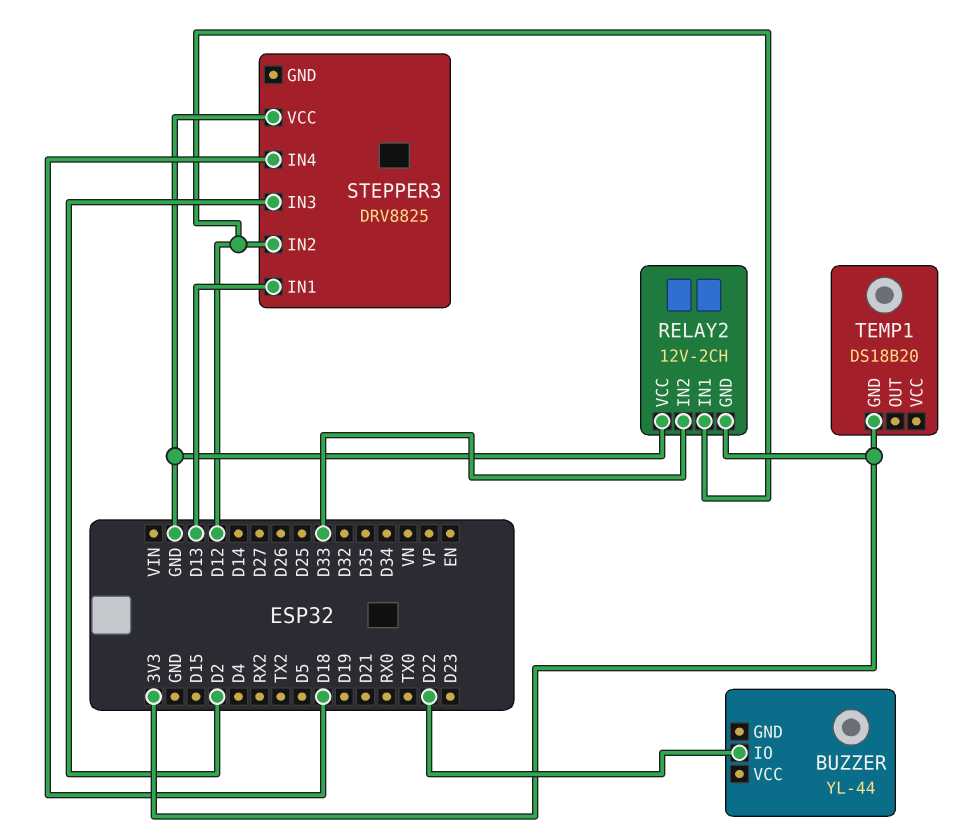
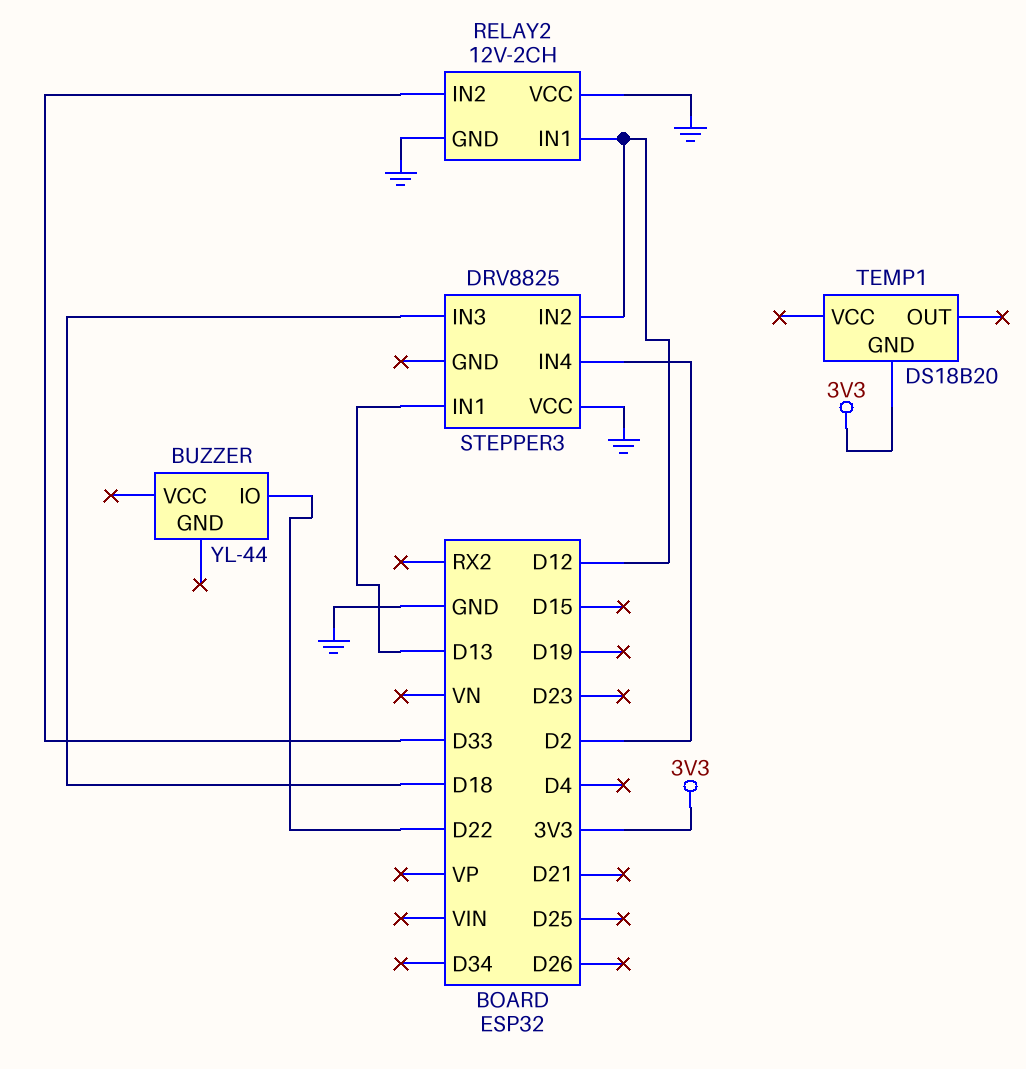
RELAY2 pin GND: 3V3 -> GND
STEPPER3 pin IN3: D2 -> D18
STEPPER3 pin IN4: D18 -> D2

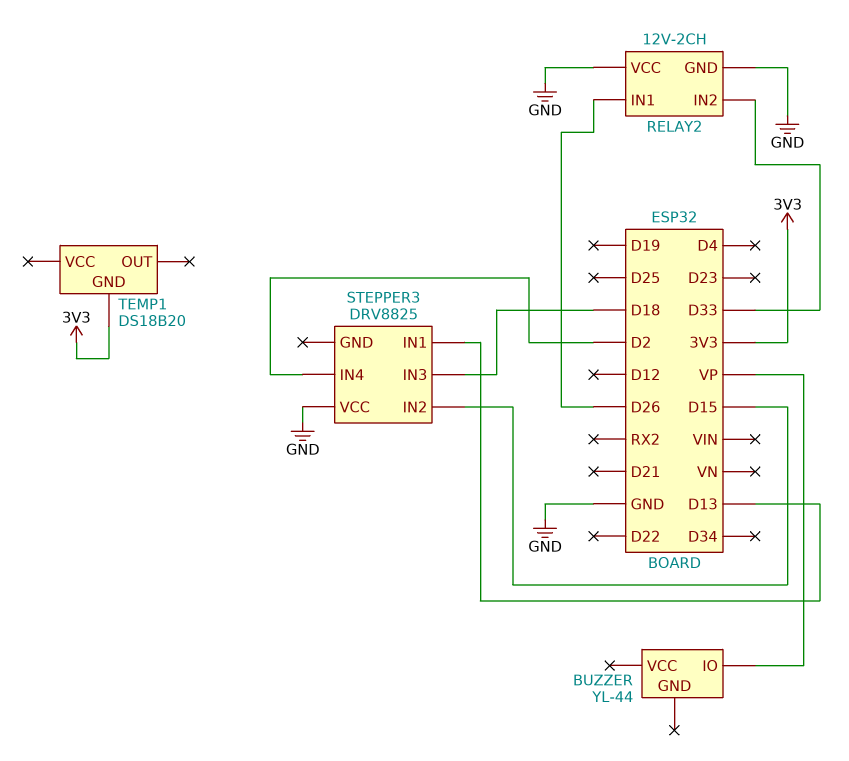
BUZZER pin IO: D22 -> VP
RELAY2 pin IN1: D12 -> D26
STEPPER3 pin IN2: D12 -> D15

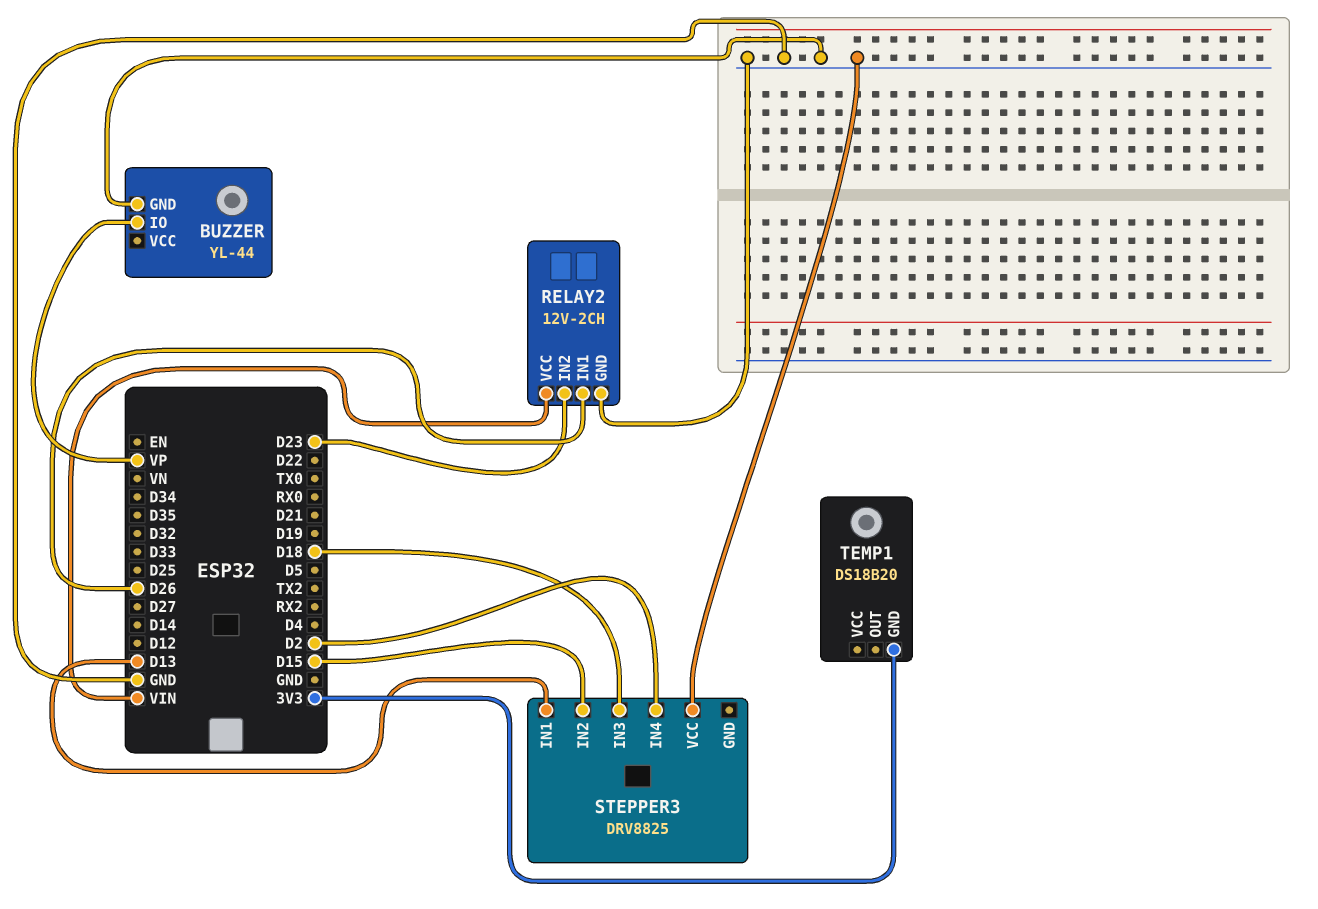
BUZZER pin GND: none -> GND
RELAY2 pin IN2: D33 -> D23
RELAY2 pin VCC: GND -> VIN

